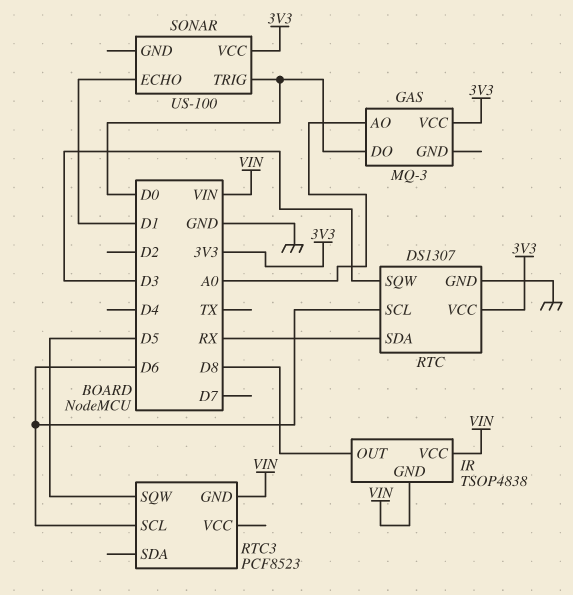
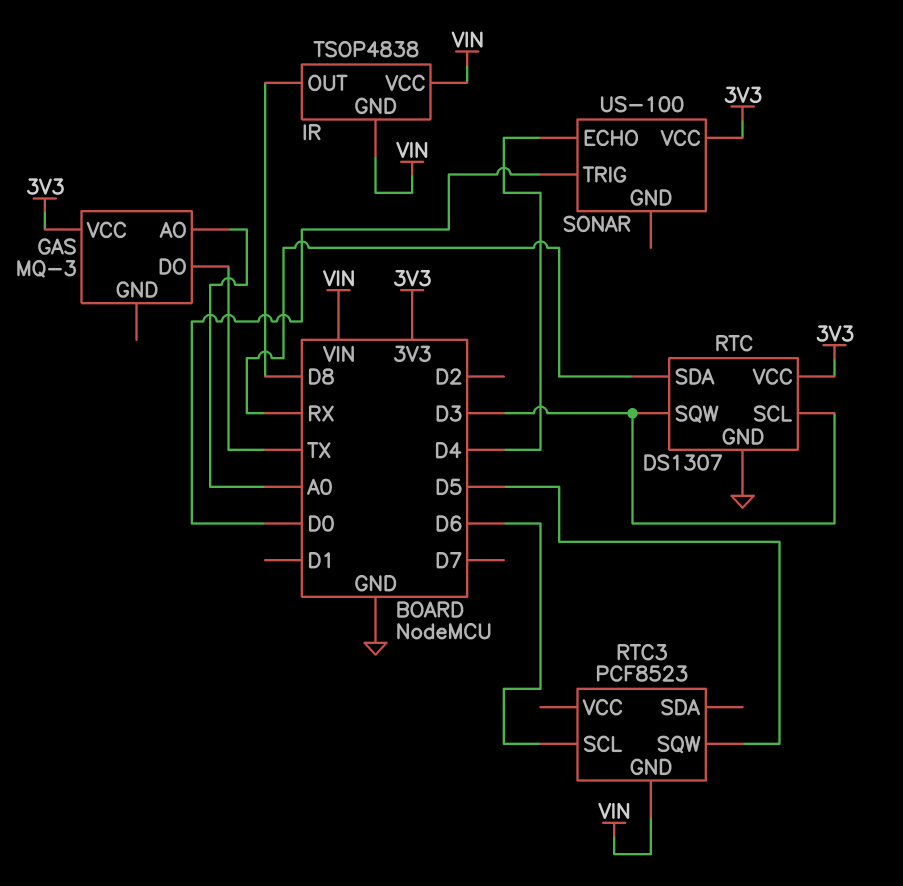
GAS pin DO: D0 -> TX
RTC pin SCL: D6 -> D3
SONAR pin ECHO: D1 -> D4

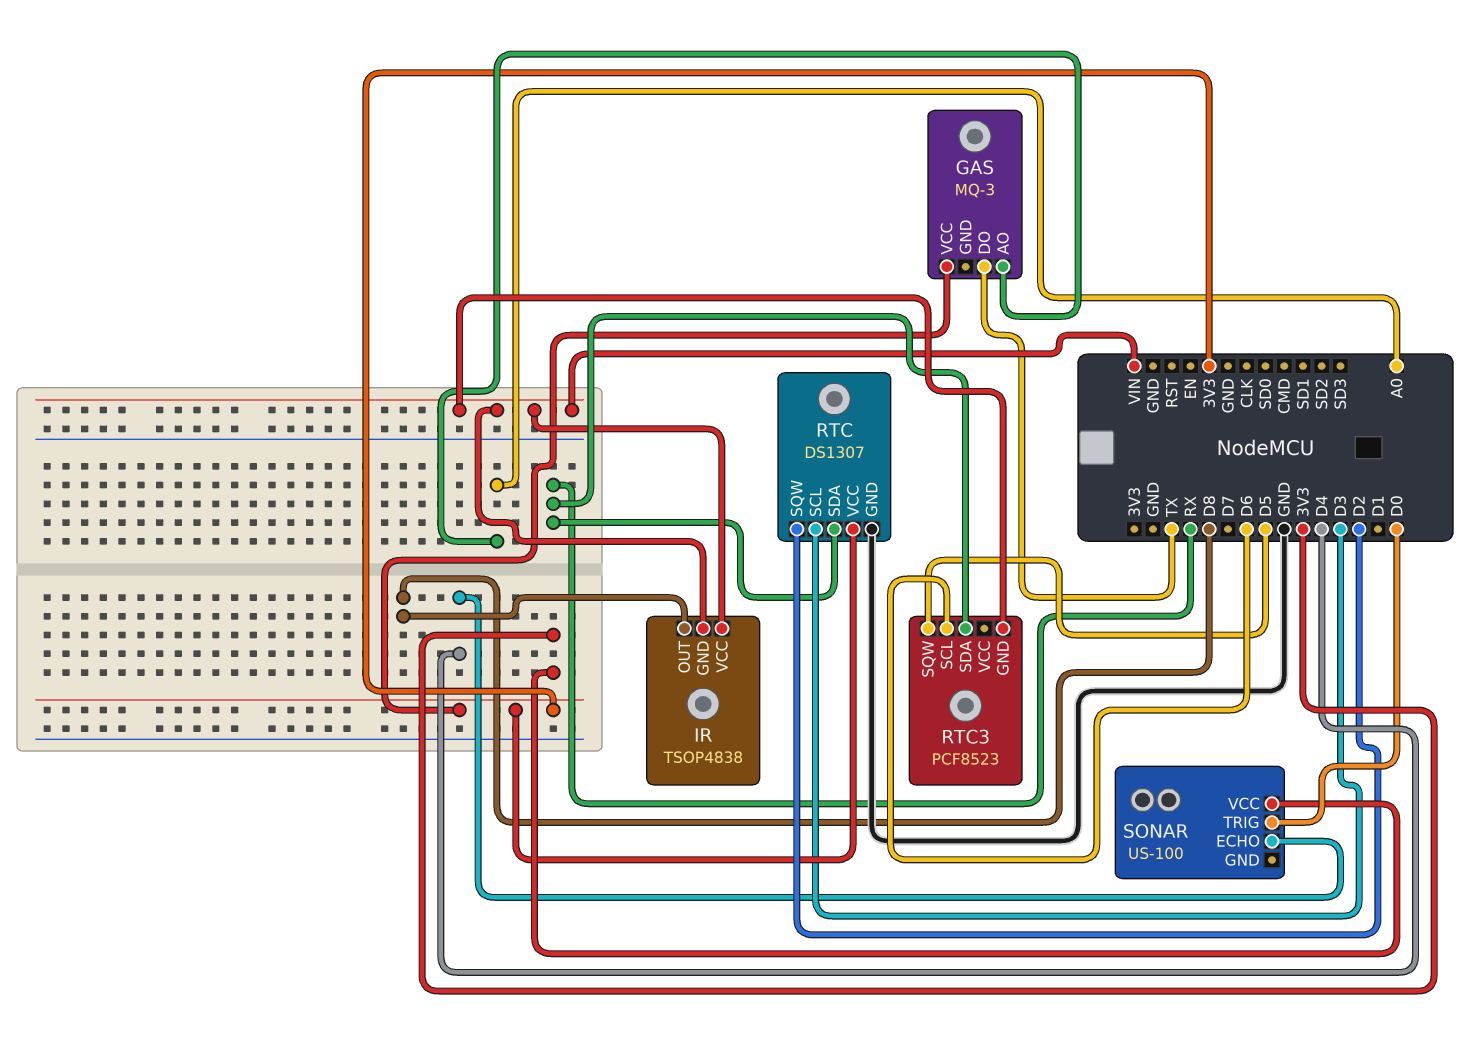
RTC pin SQW: D3 -> D2
RTC3 pin SDA: none -> RX

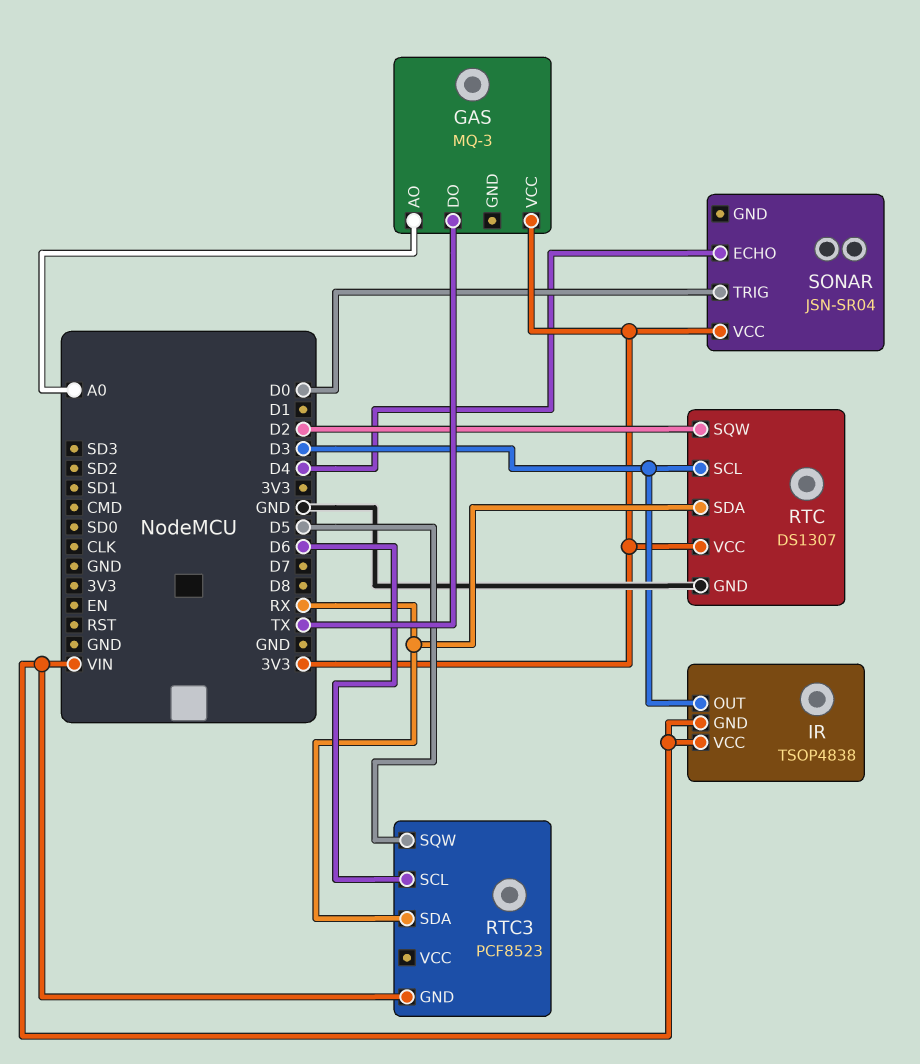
IR pin OUT: D8 -> D3
SONAR: US-100 -> JSN-SR04

